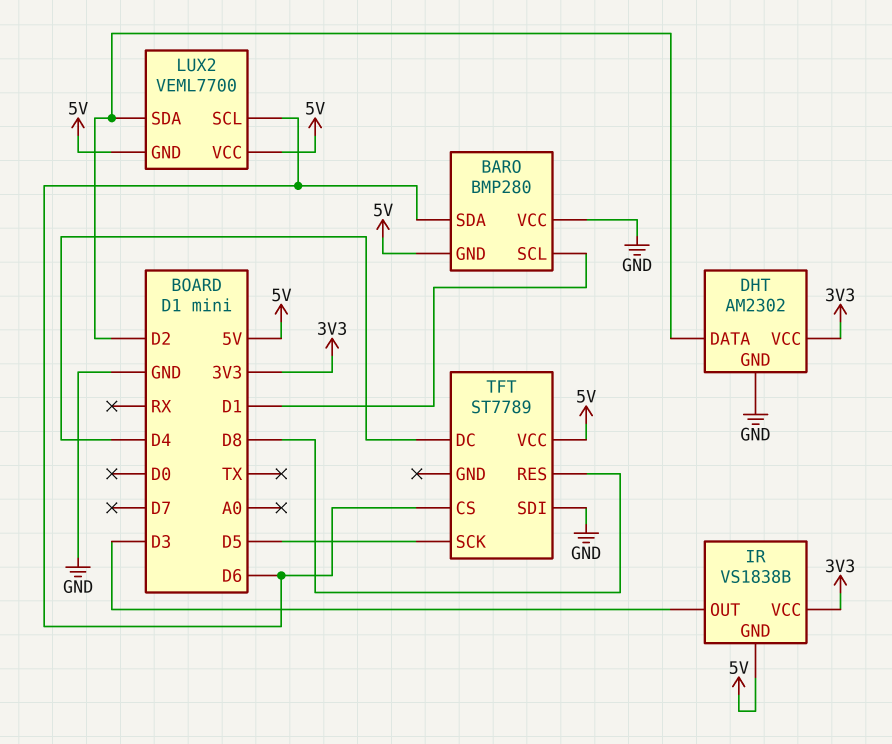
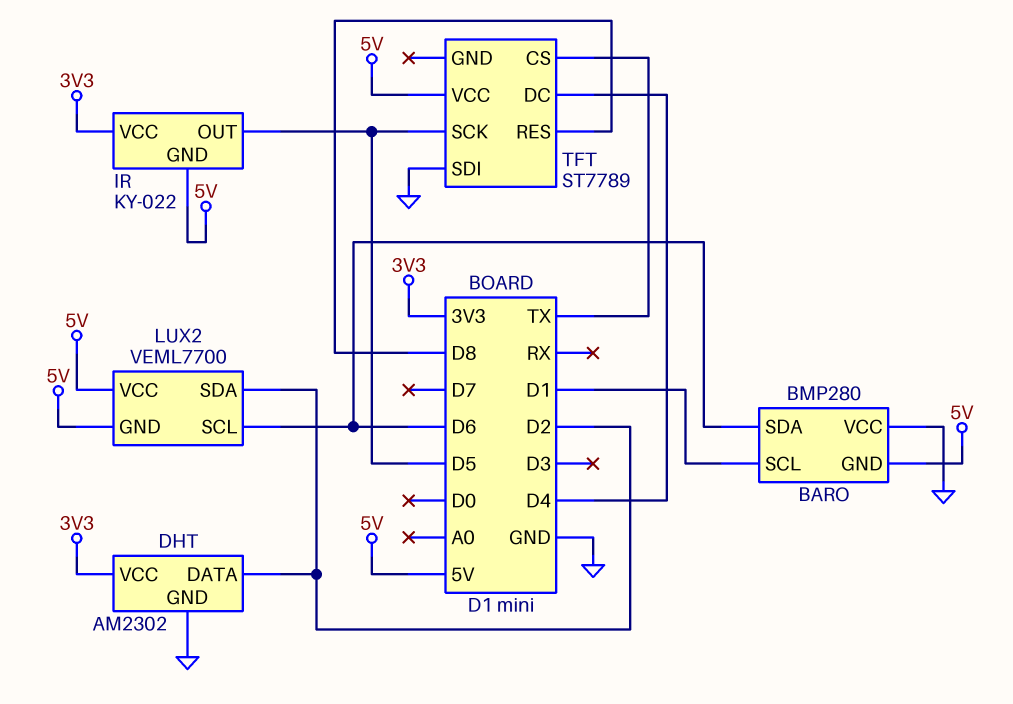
IR: VS1838B -> KY-022
IR pin OUT: D3 -> D5
TFT pin CS: D6 -> TX

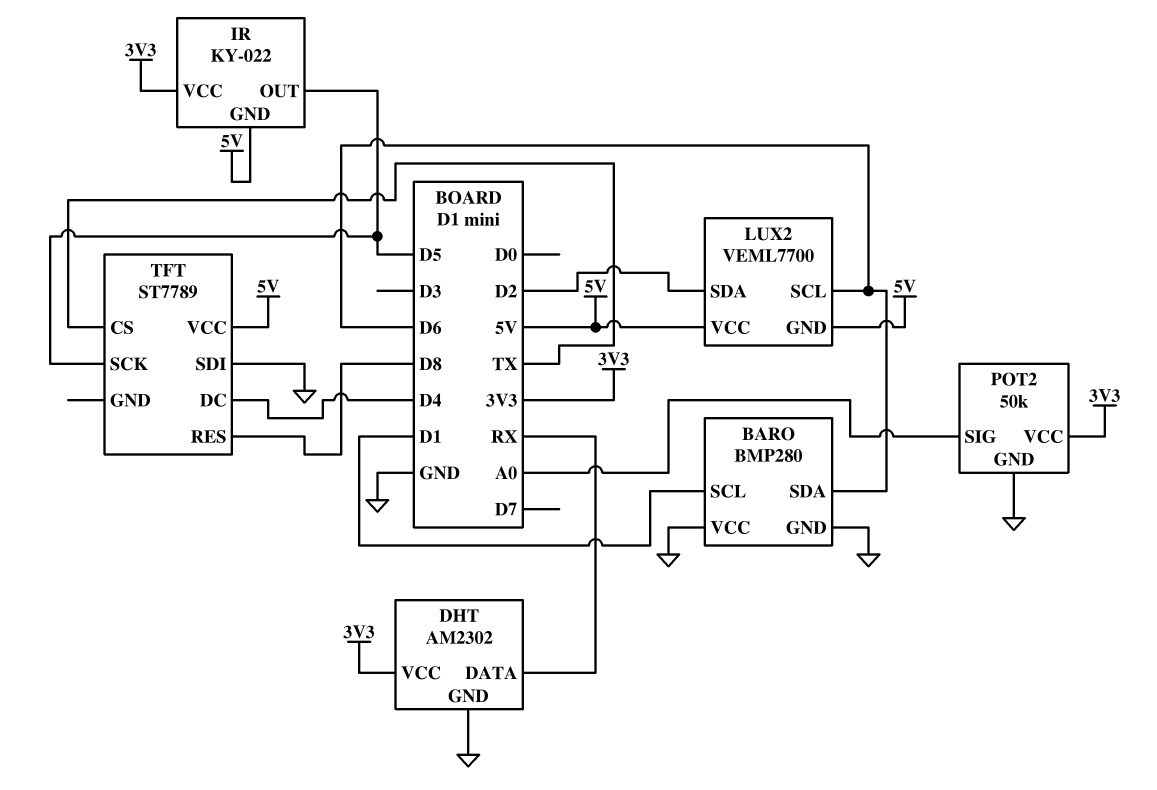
BARO pin GND: 5V -> GND
DHT pin DATA: D2 -> RX
POT2: none -> 50k
POT2 pin GND: none -> GND
POT2 pin SIG: none -> A0
POT2 pin VCC: none -> 3V3

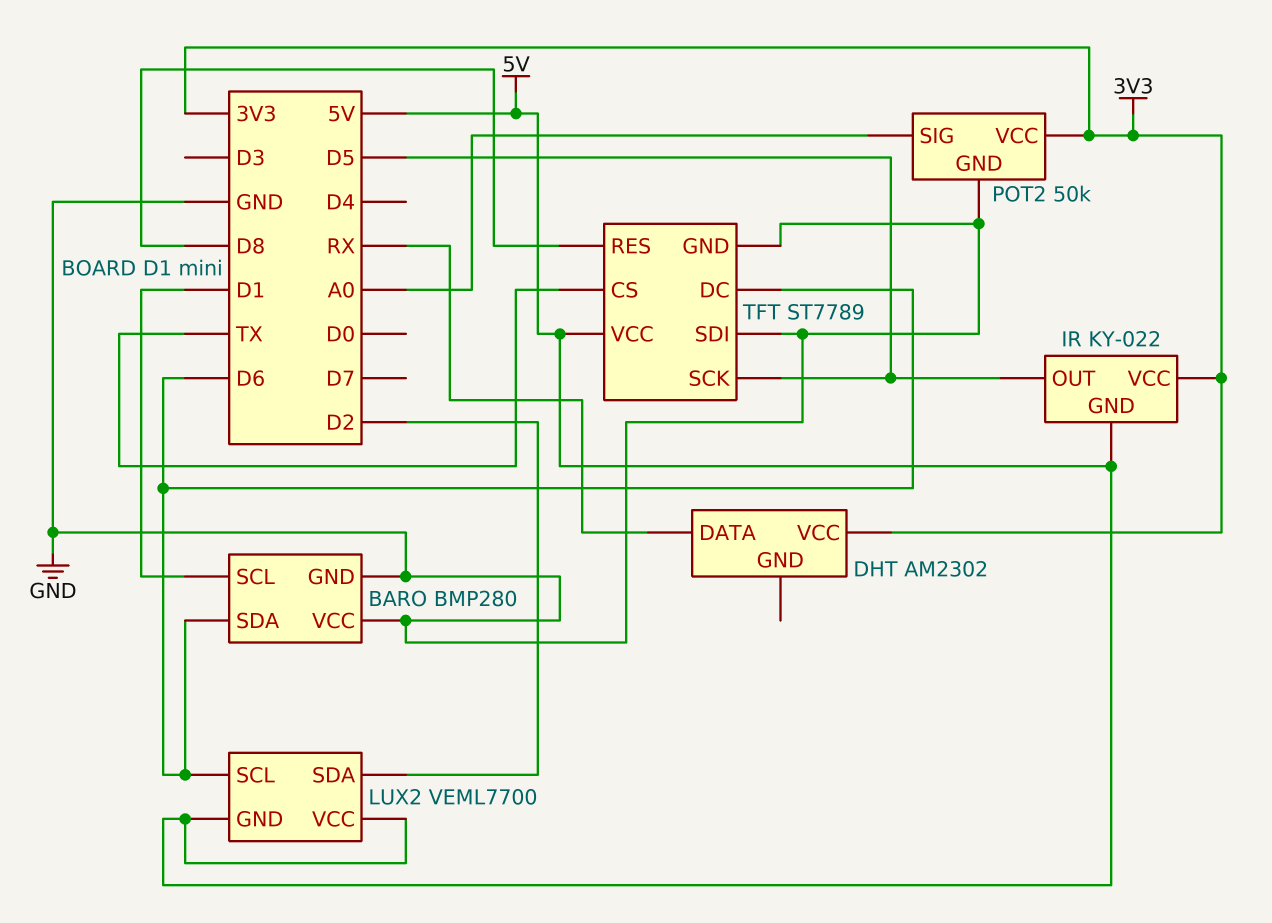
DHT pin GND: GND -> none
TFT pin DC: D4 -> D6
TFT pin GND: none -> GND

